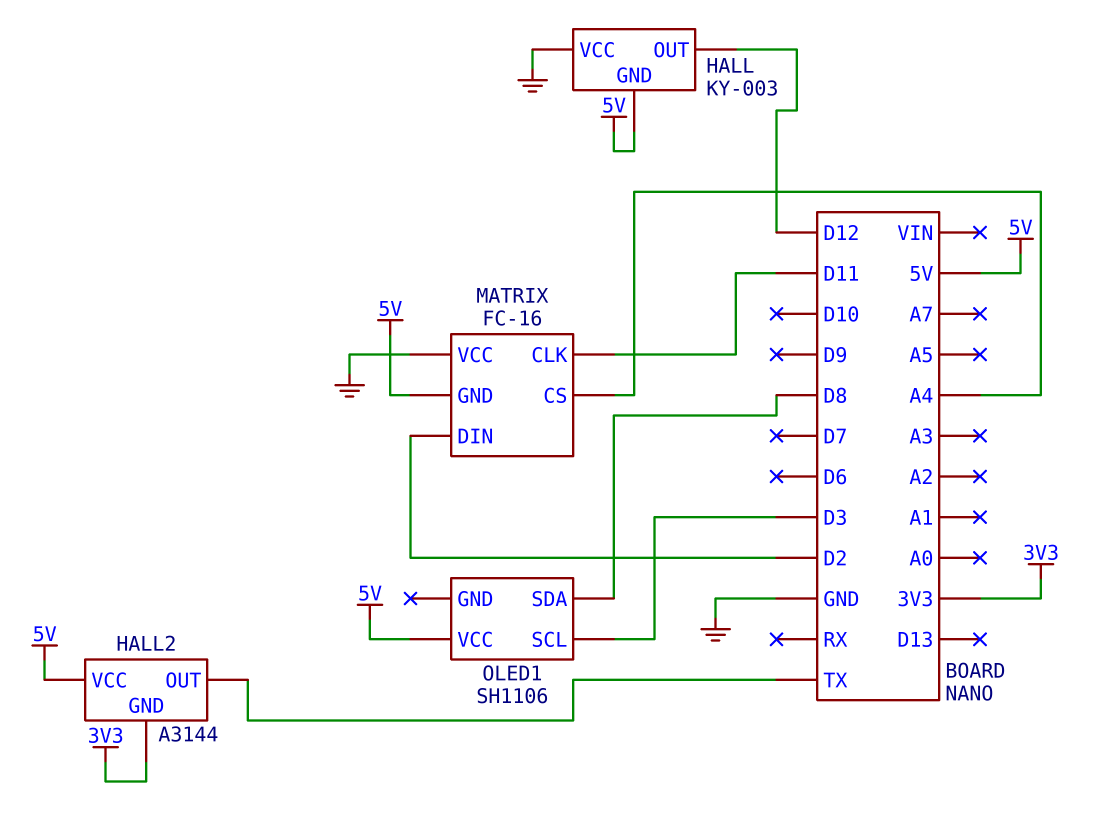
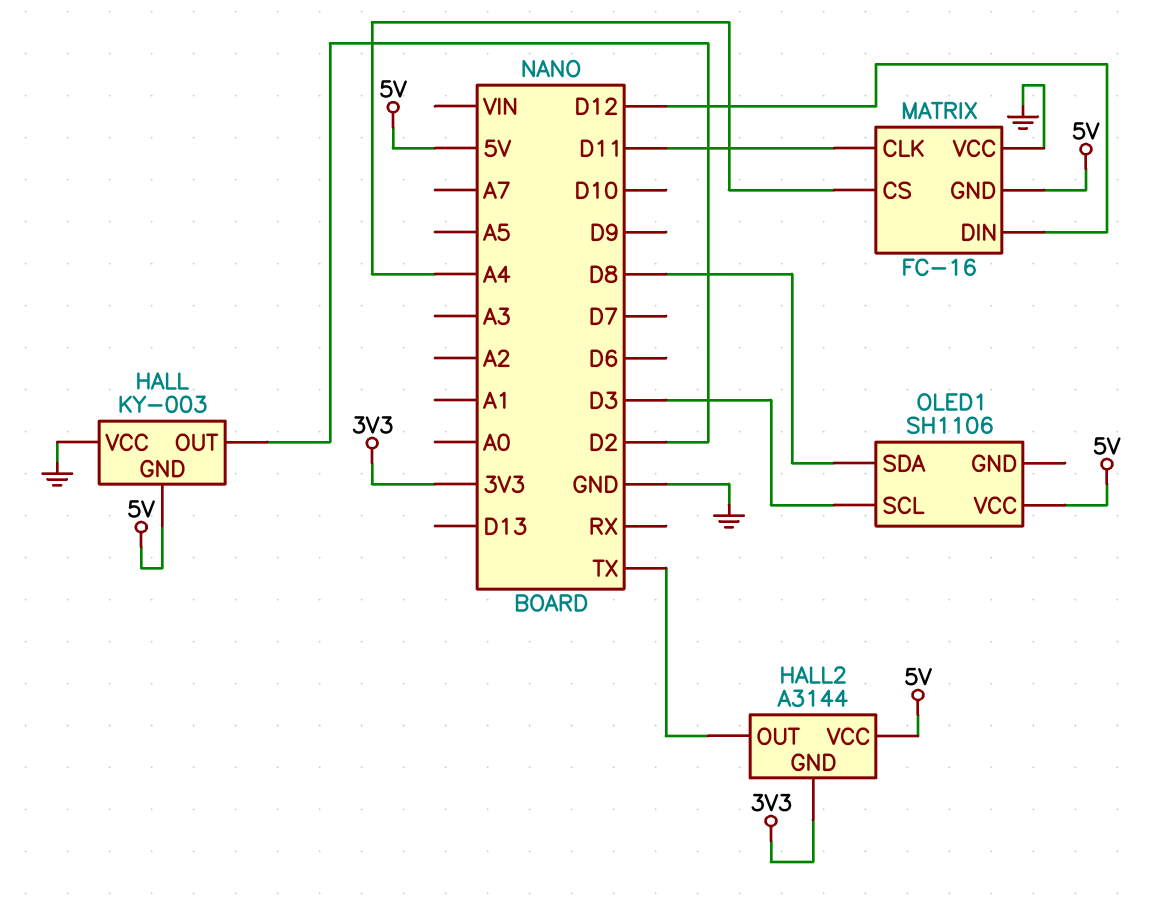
HALL pin OUT: D12 -> D2
MATRIX pin DIN: D2 -> D12

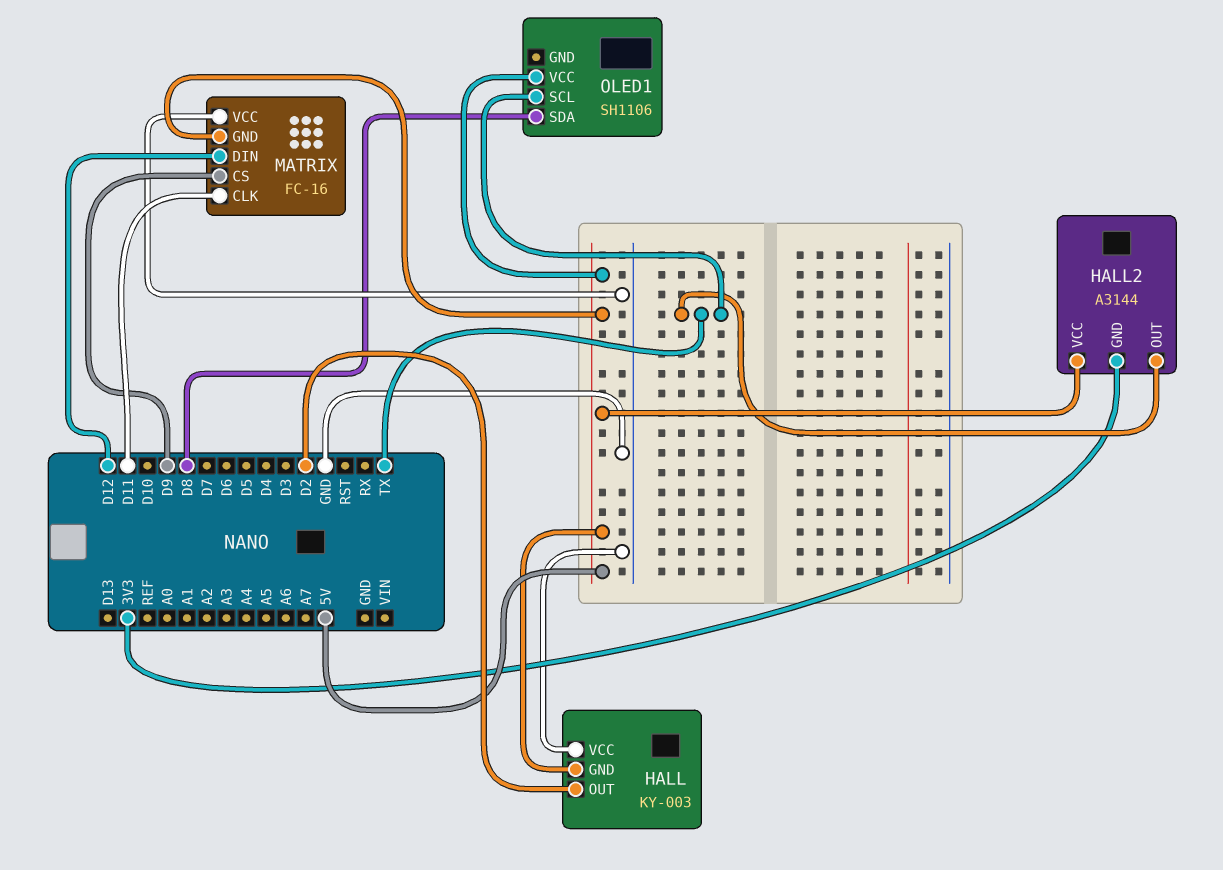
MATRIX pin CS: A4 -> D9
OLED1 pin SCL: D3 -> TX

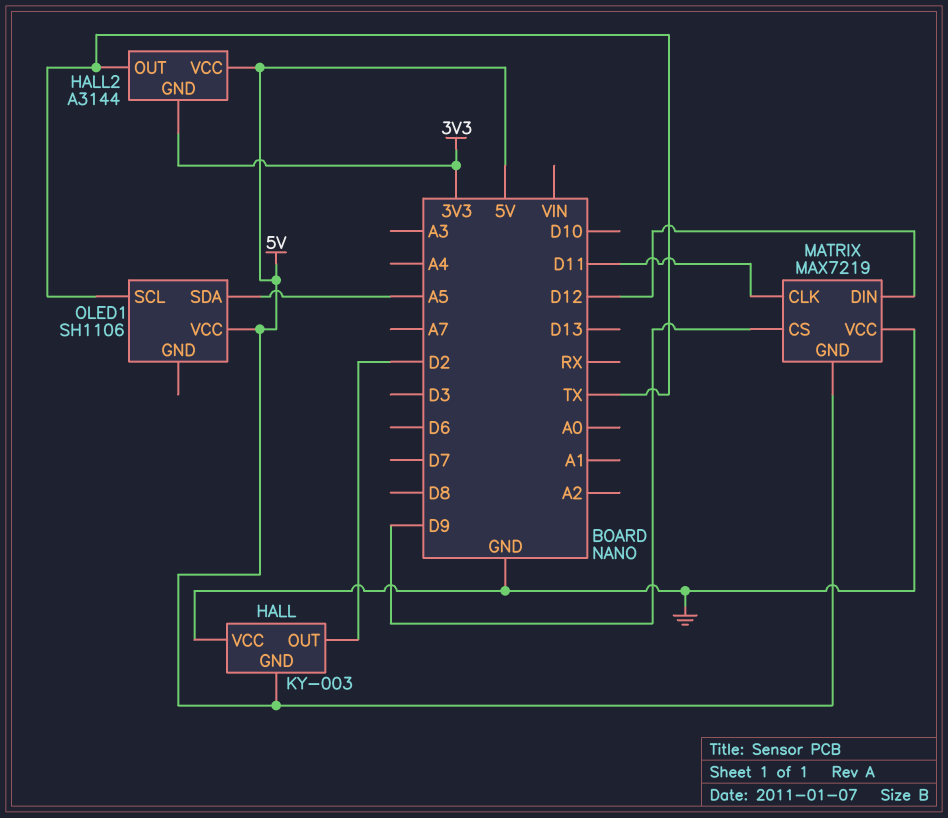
MATRIX: FC-16 -> MAX7219
OLED1 pin SDA: D8 -> A5

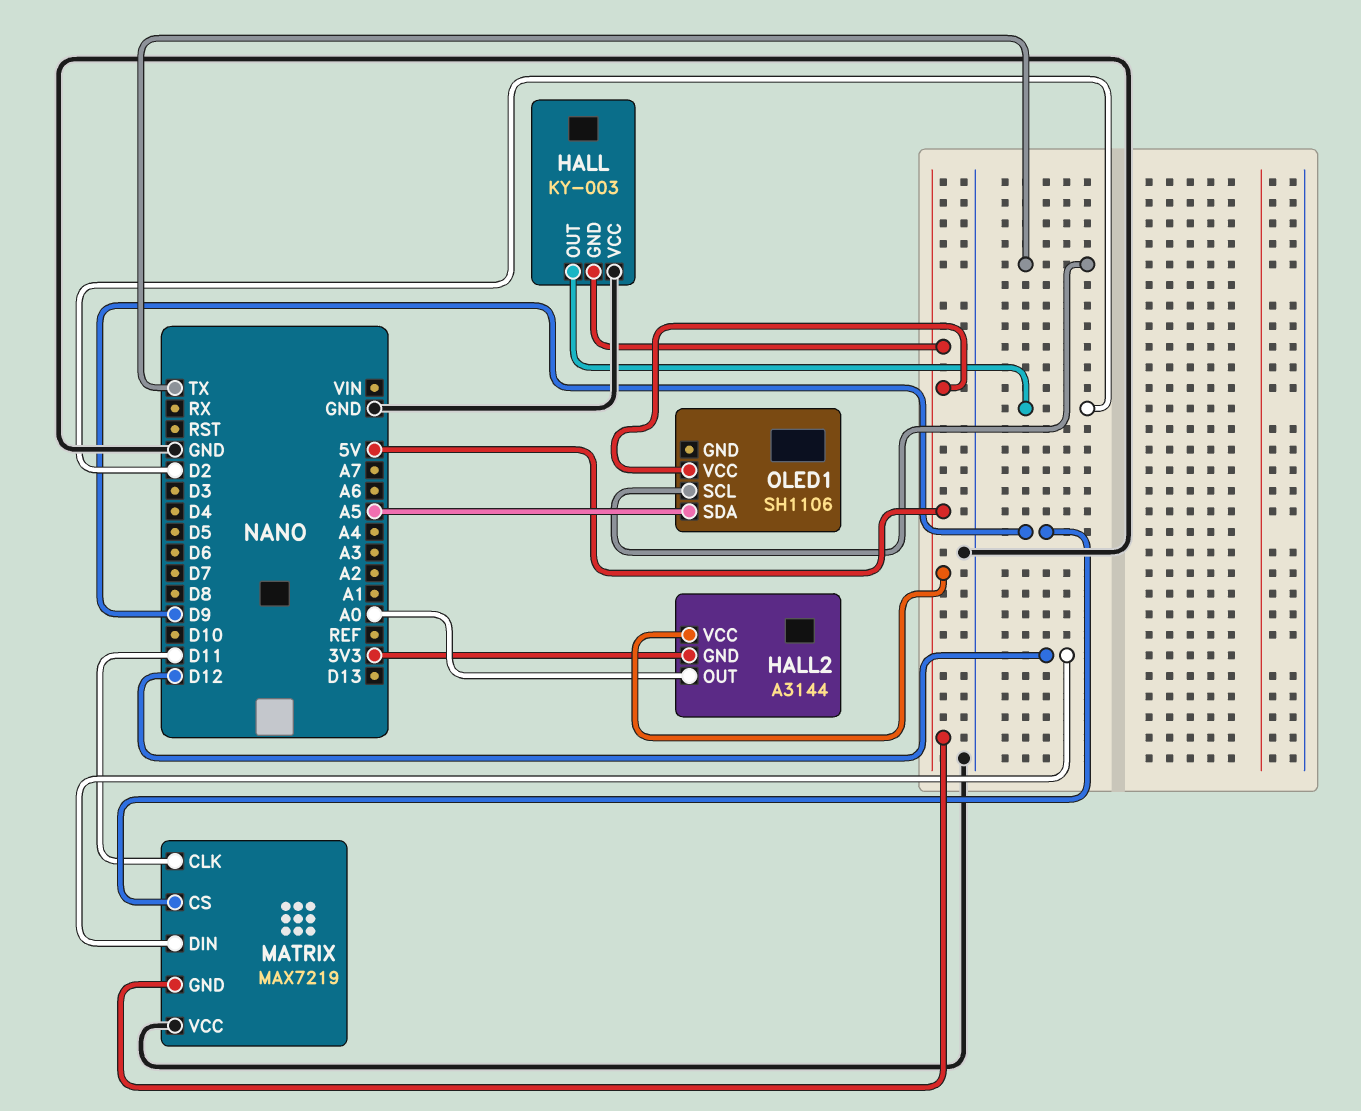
HALL2 pin OUT: TX -> A0

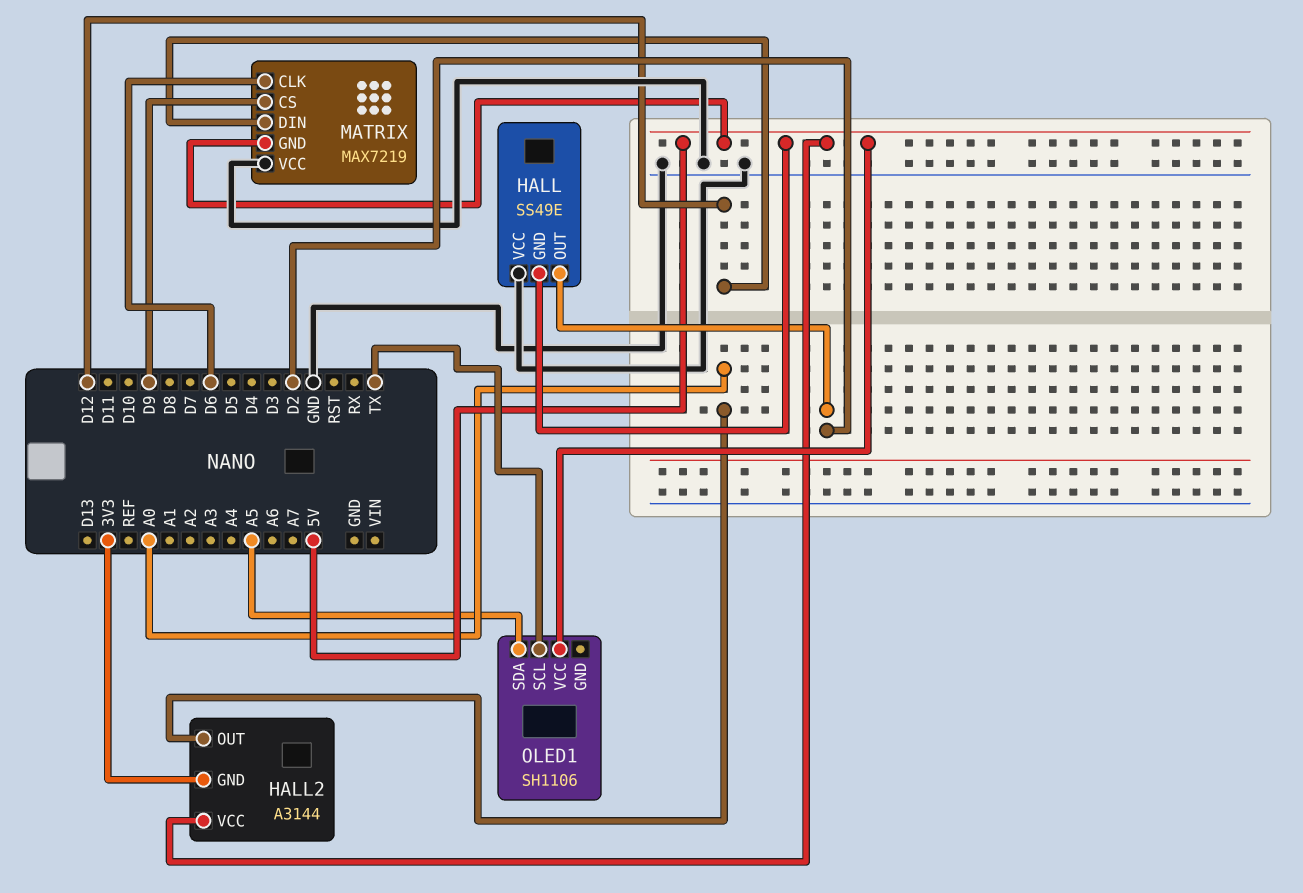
HALL: KY-003 -> SS49E
MATRIX pin CLK: D11 -> D6

